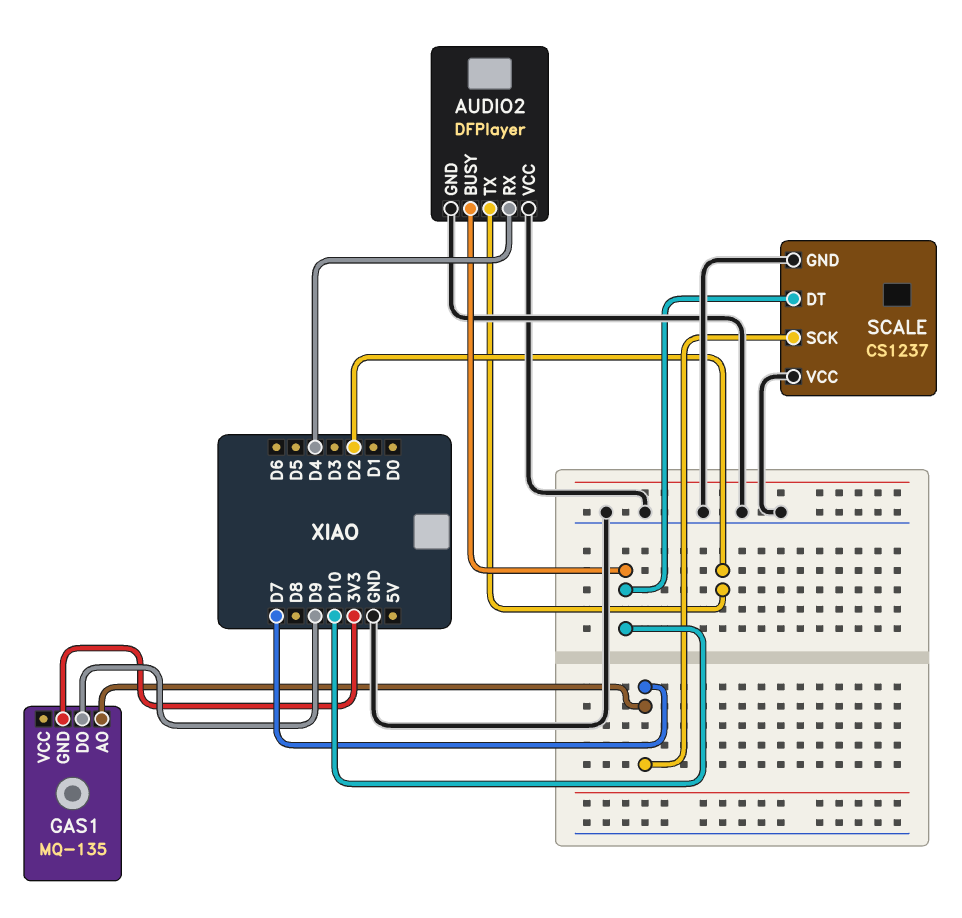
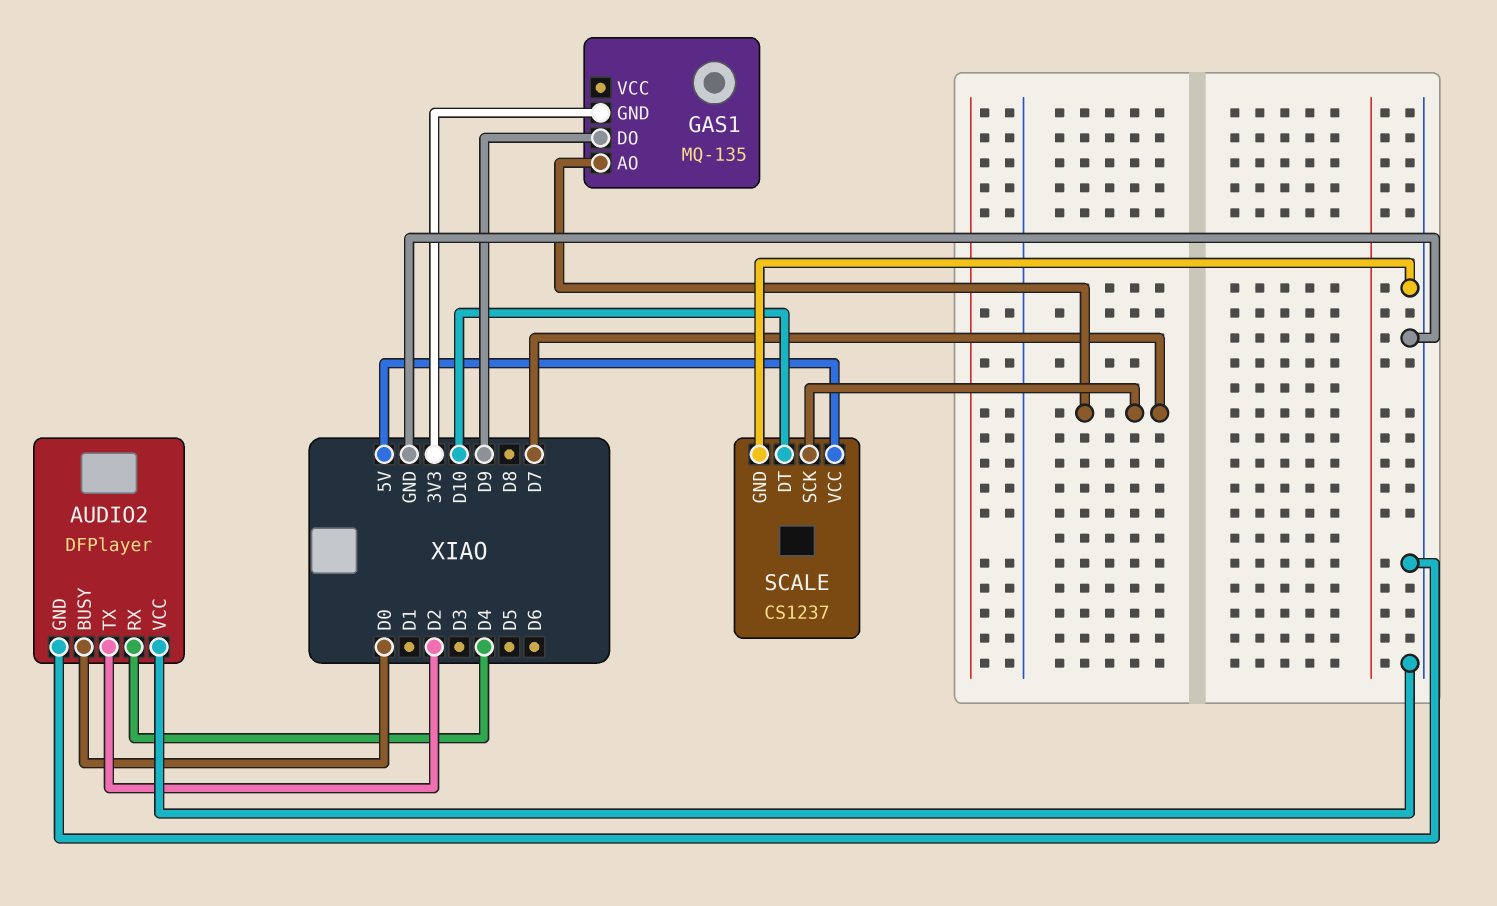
AUDIO2 pin BUSY: D10 -> D0
SCALE pin VCC: GND -> 5V

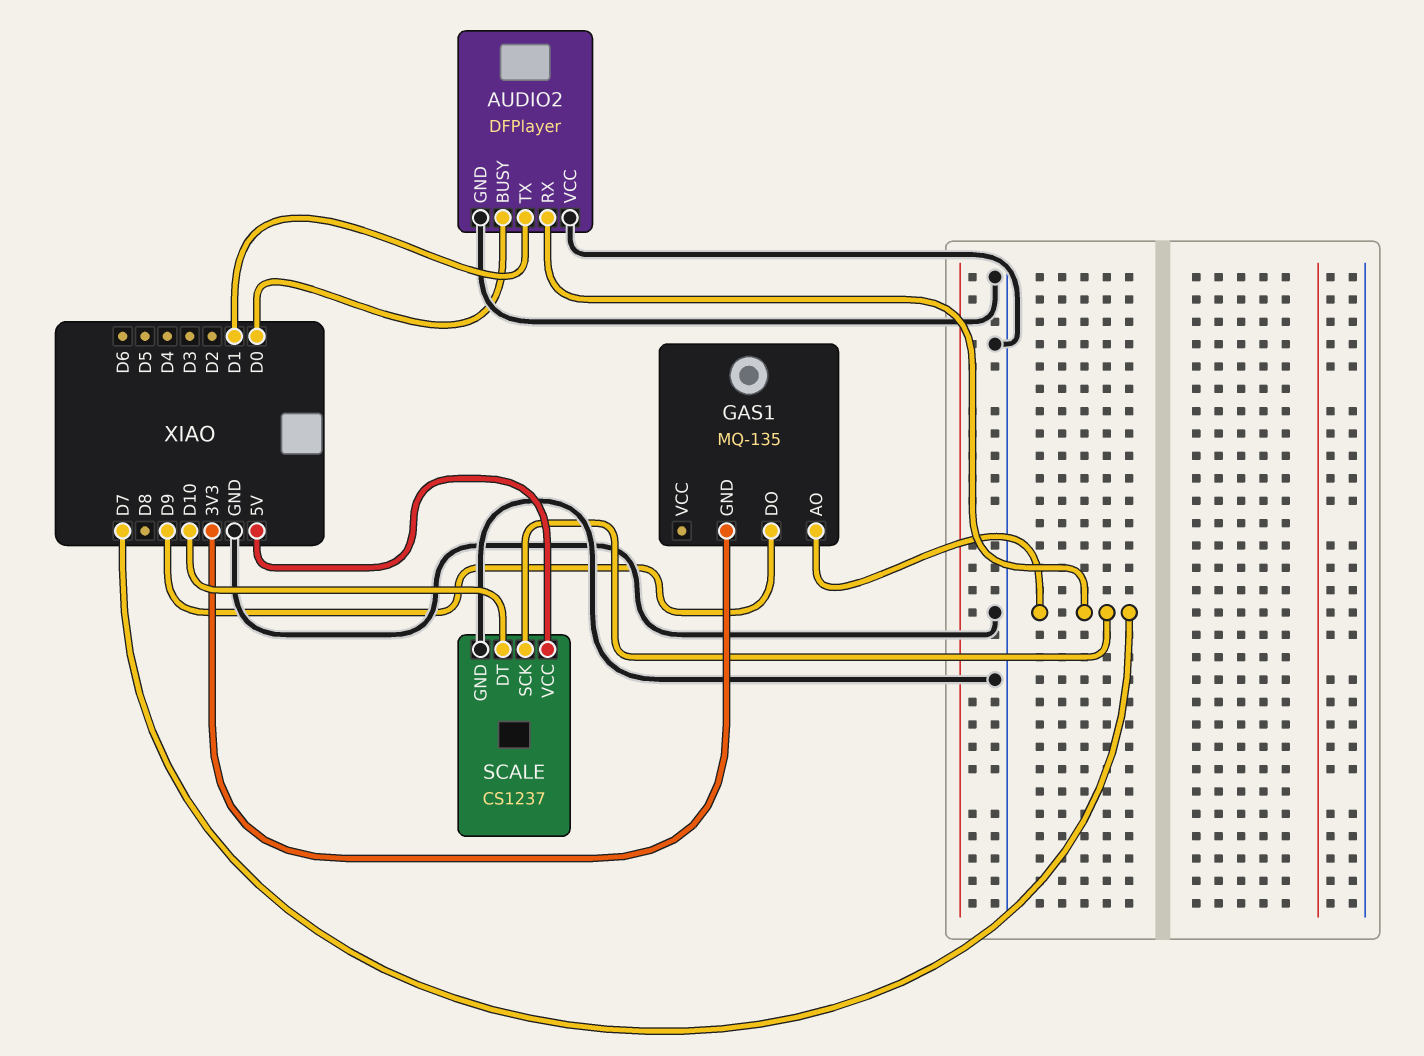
AUDIO2 pin RX: D4 -> D7
AUDIO2 pin TX: D2 -> D1

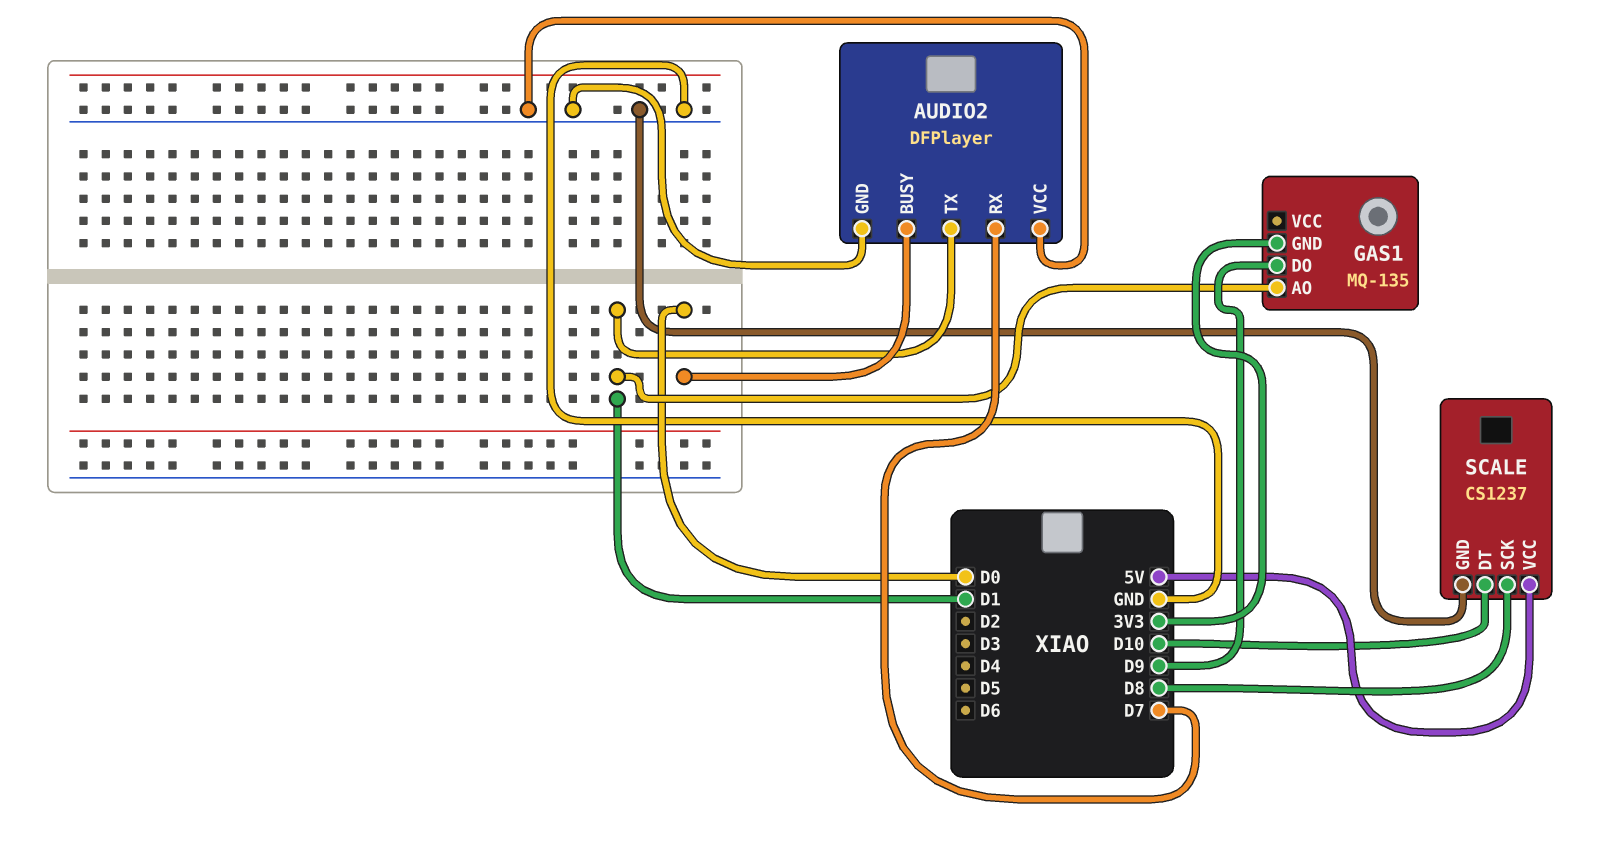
GAS1 pin AO: D7 -> D1
SCALE pin SCK: D7 -> D8

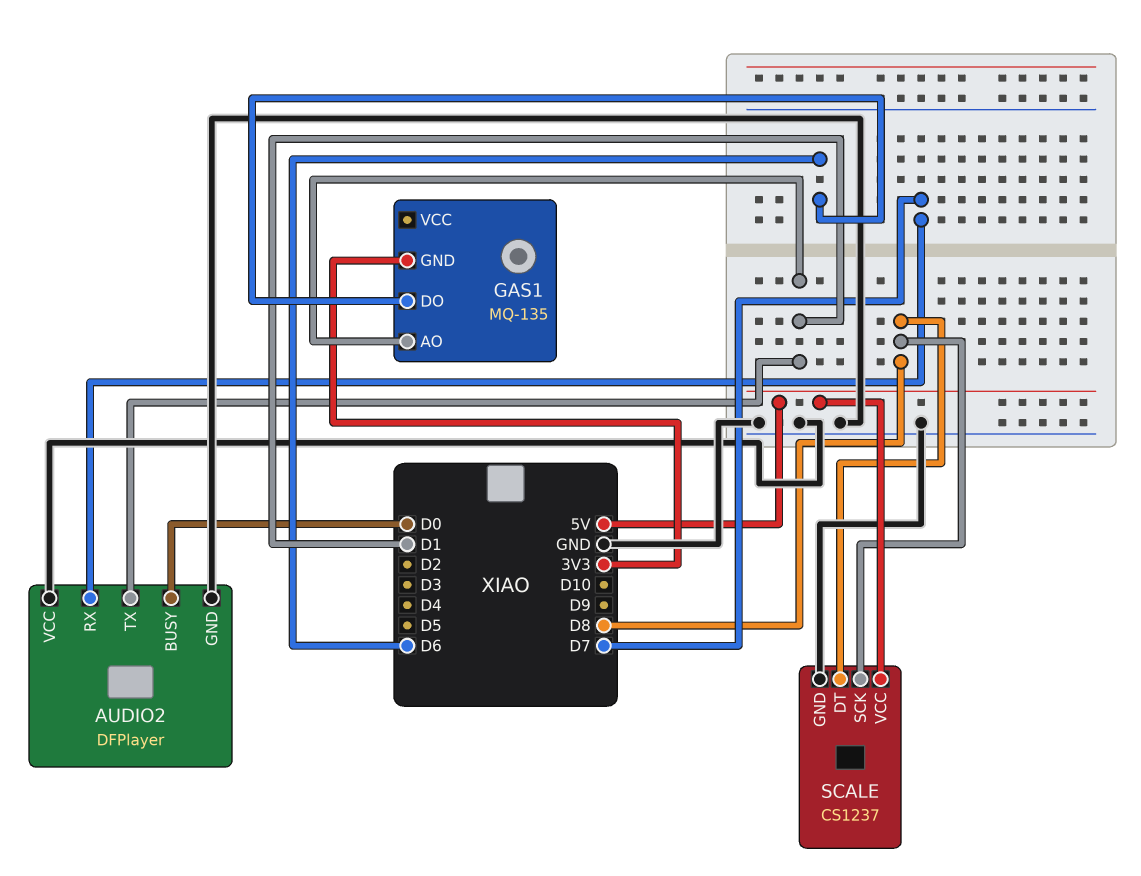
GAS1 pin DO: D9 -> D6
SCALE pin DT: D10 -> D8

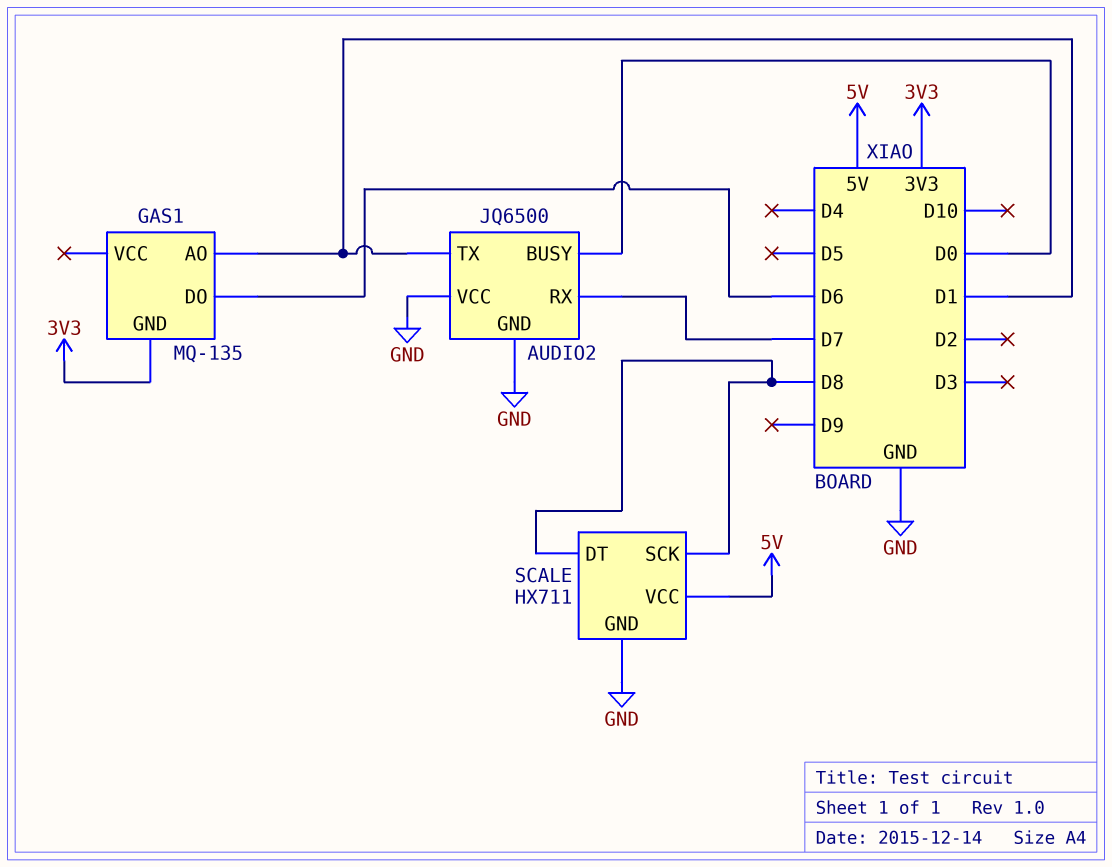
AUDIO2: DFPlayer -> JQ6500
SCALE: CS1237 -> HX711

